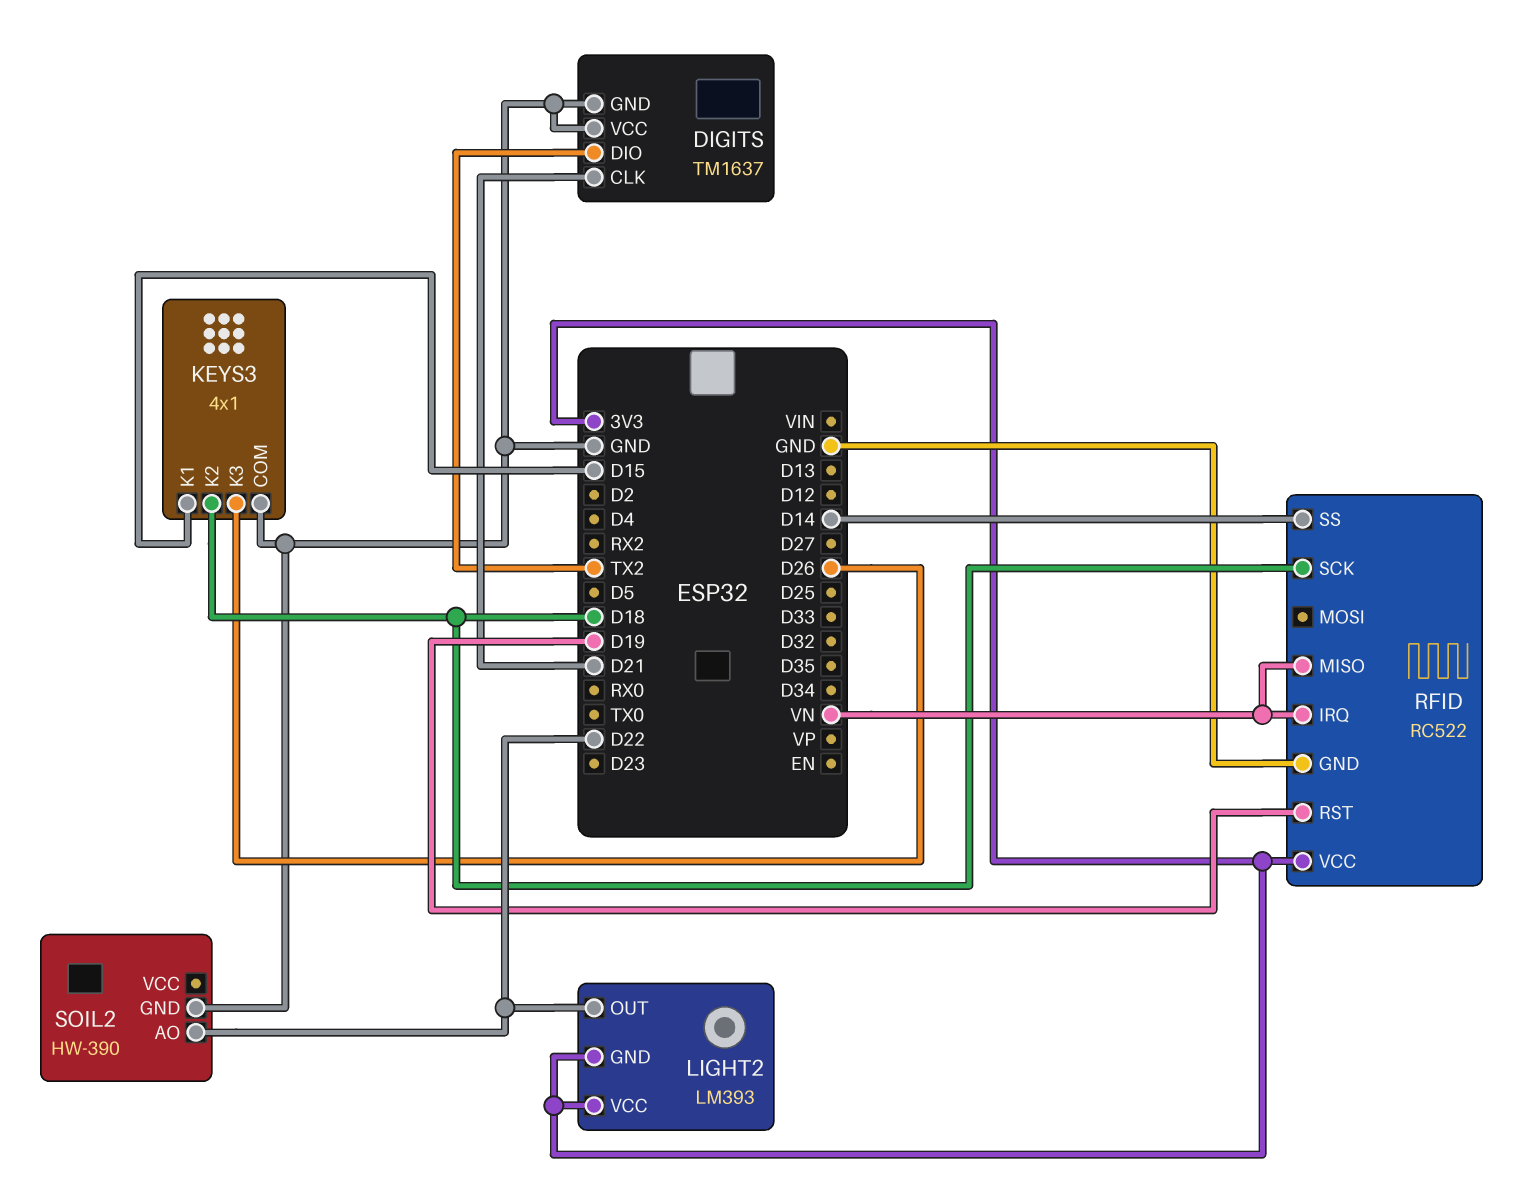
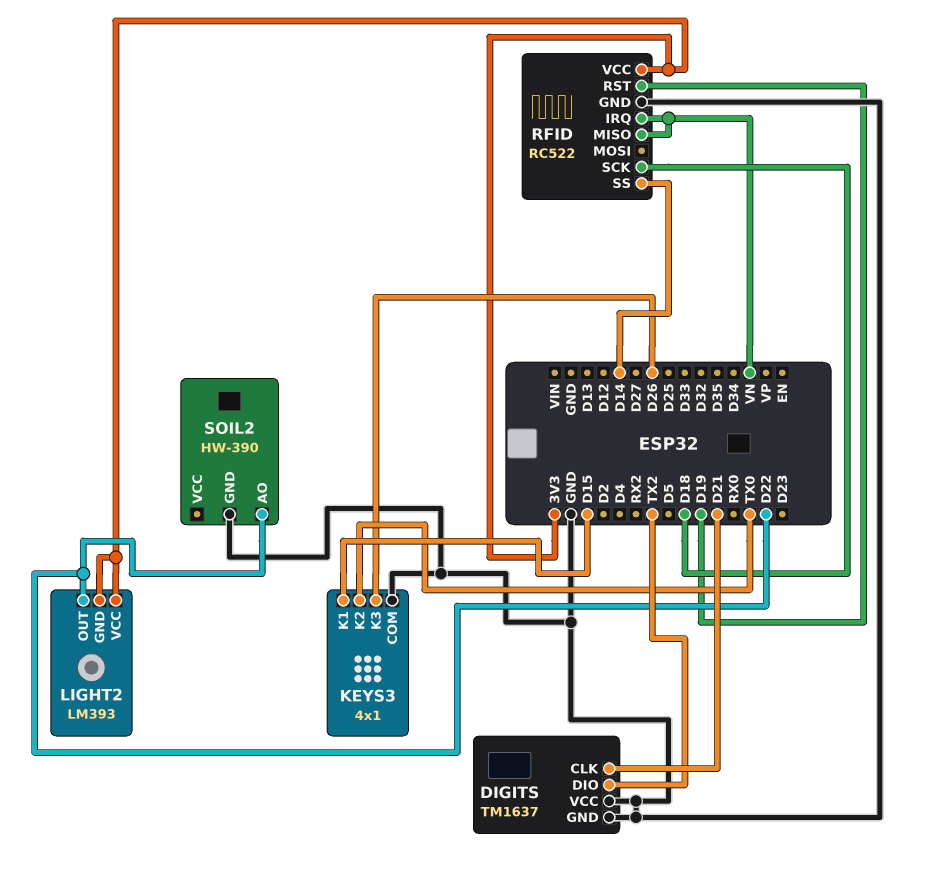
KEYS3 pin K2: D18 -> TX0

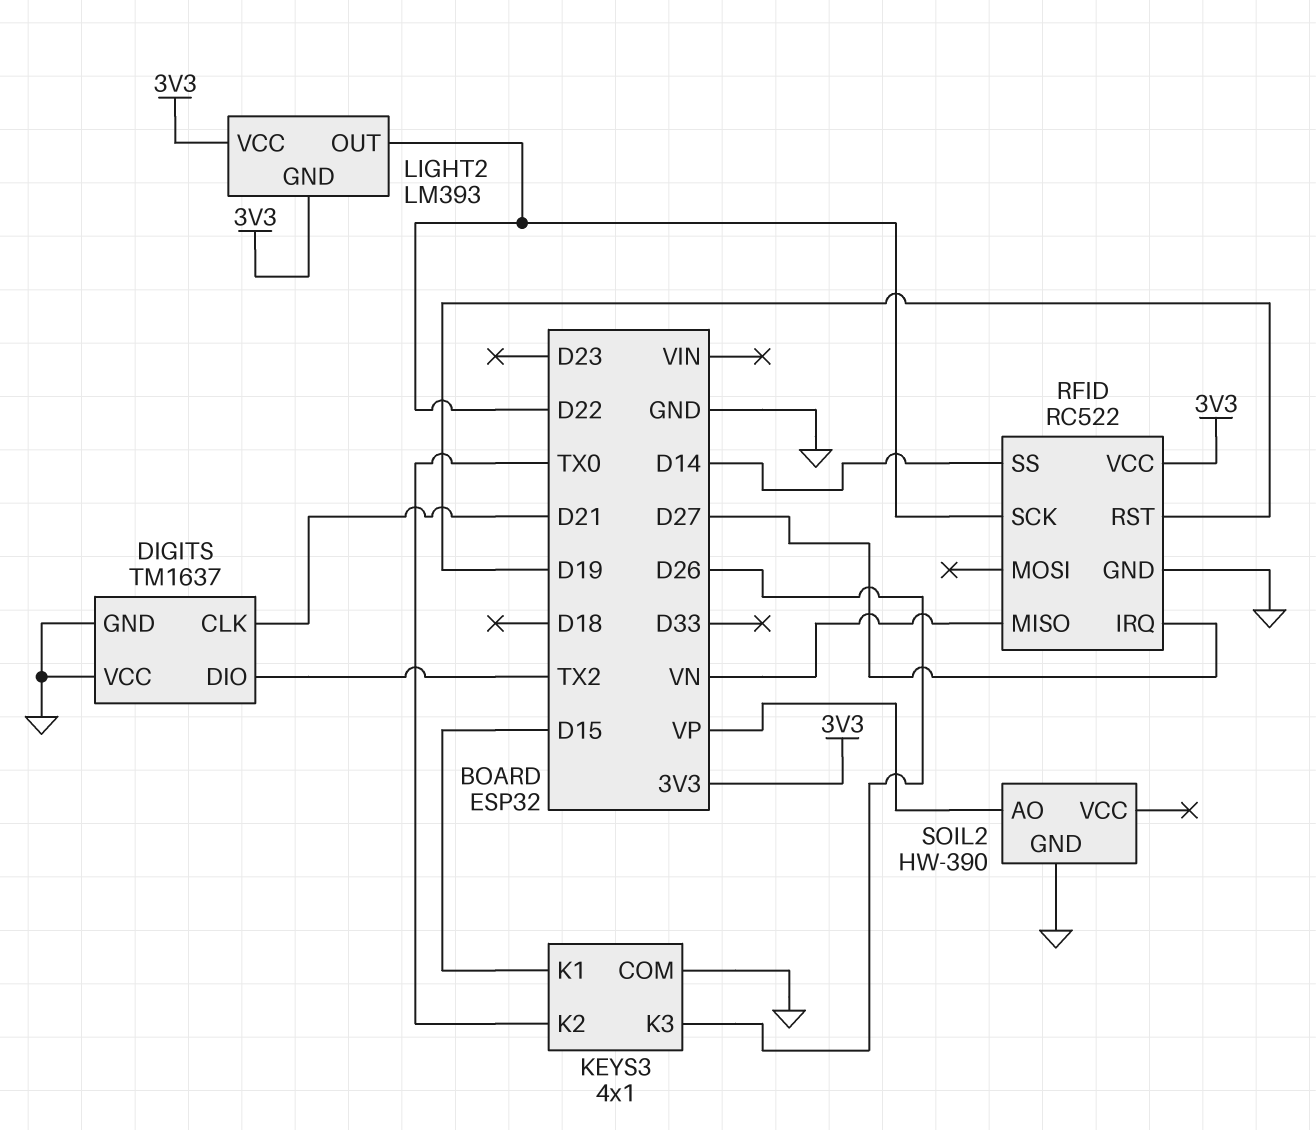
RFID pin IRQ: VN -> D27
RFID pin SCK: D18 -> D22
SOIL2 pin AO: D22 -> VP

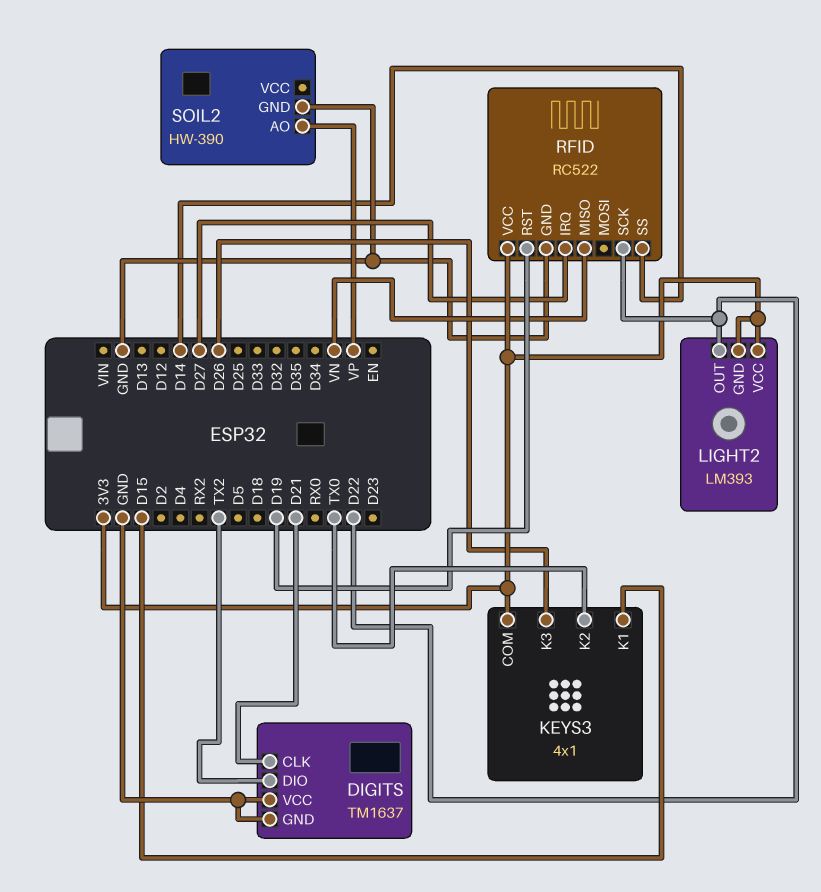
KEYS3 pin COM: GND -> 3V3

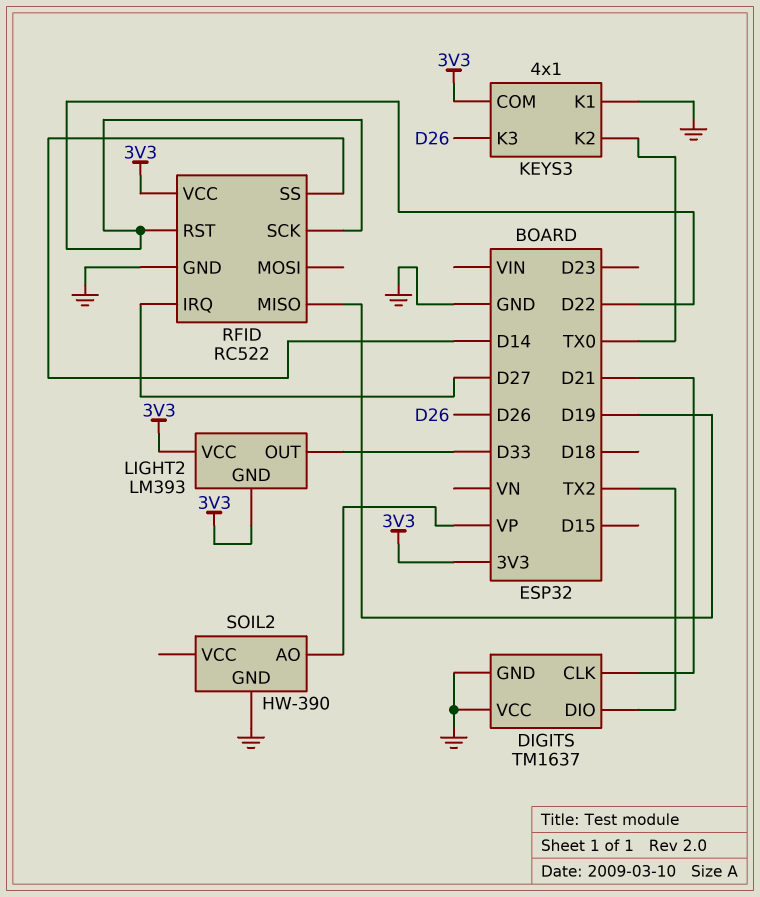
KEYS3 pin K1: D15 -> GND
LIGHT2 pin OUT: D22 -> D33
RFID pin MISO: VN -> D19
RFID pin RST: D19 -> D22

